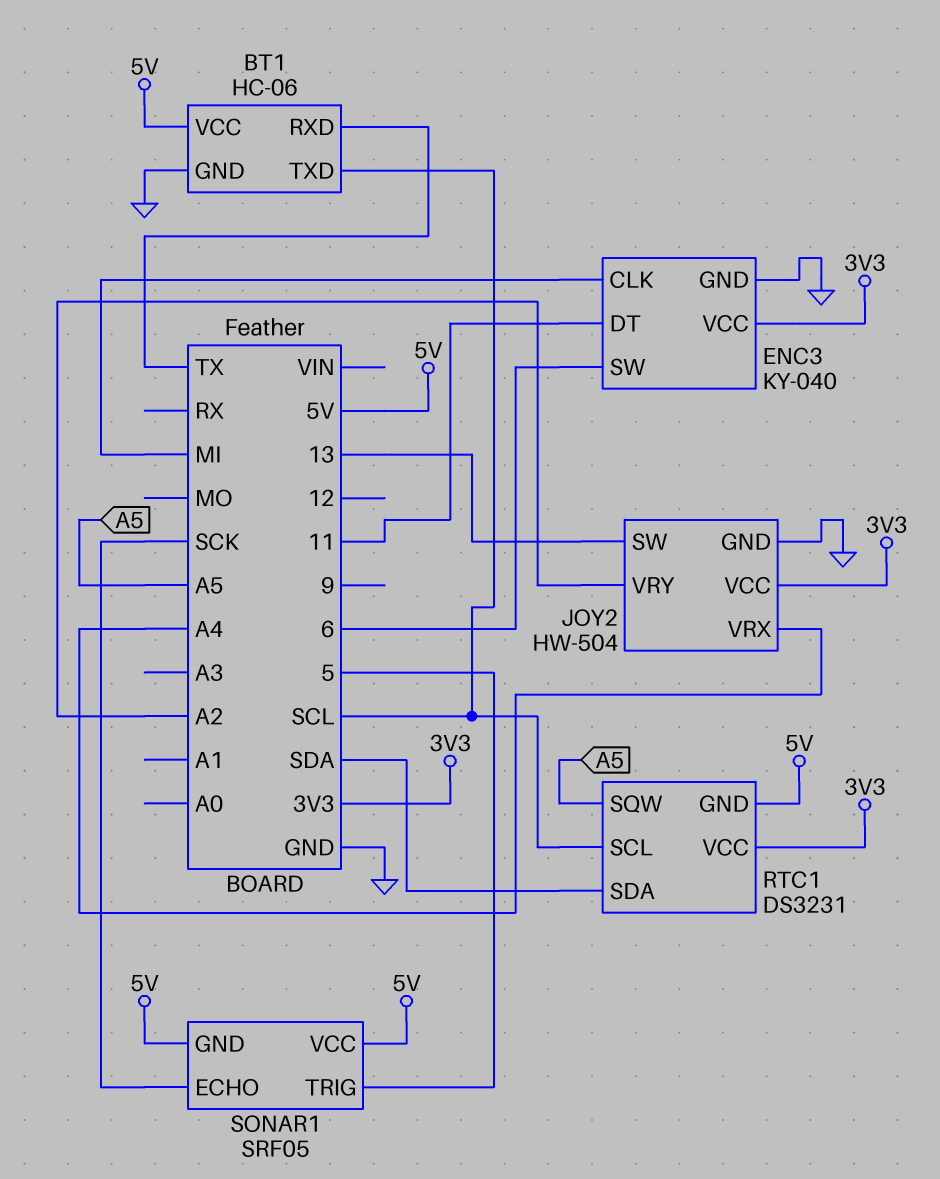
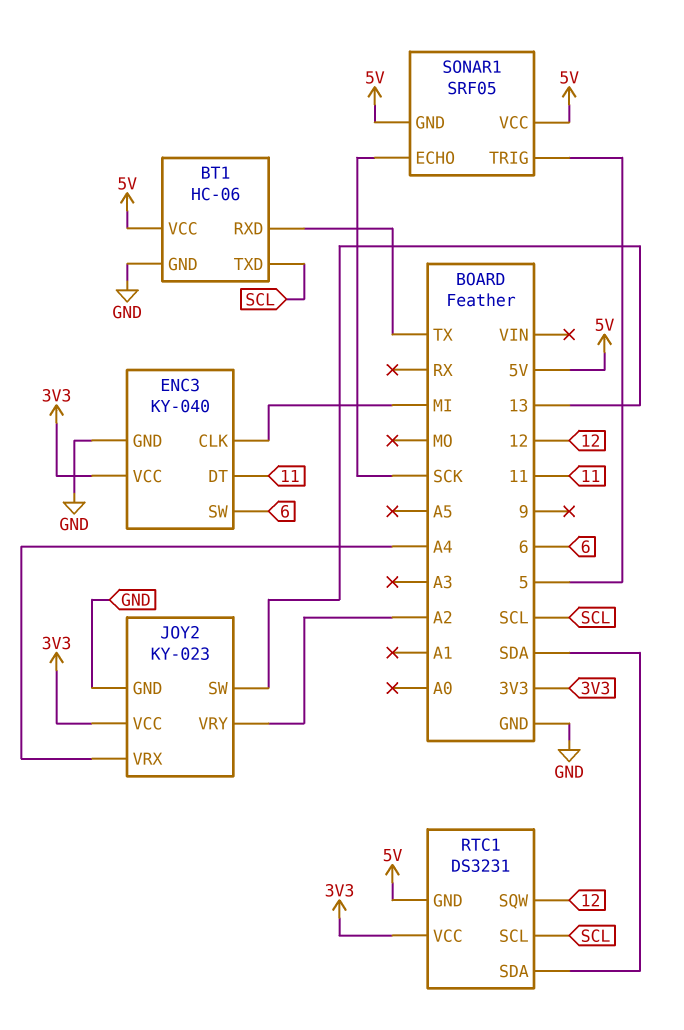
JOY2: HW-504 -> KY-023
RTC1 pin SQW: A5 -> 12

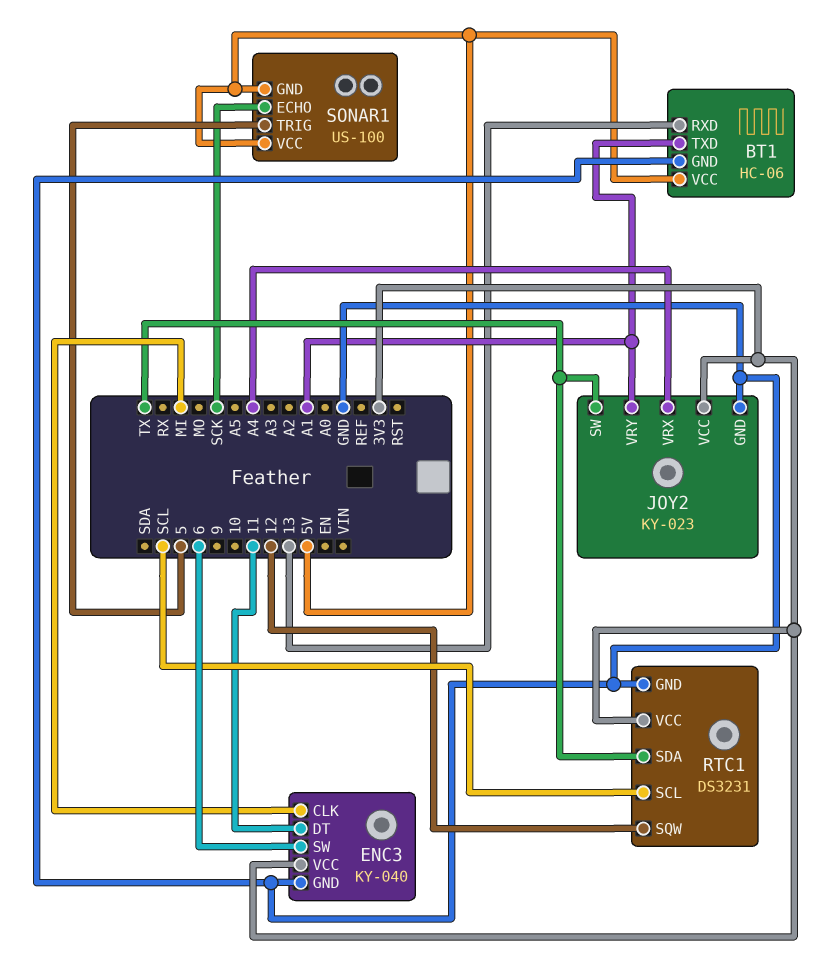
BT1 pin RXD: TX -> 13
BT1 pin TXD: SCL -> A1
JOY2 pin SW: 13 -> TX
JOY2 pin VRY: A2 -> A1
RTC1 pin GND: 5V -> GND
RTC1 pin SDA: SDA -> TX
SONAR1: SRF05 -> US-100

